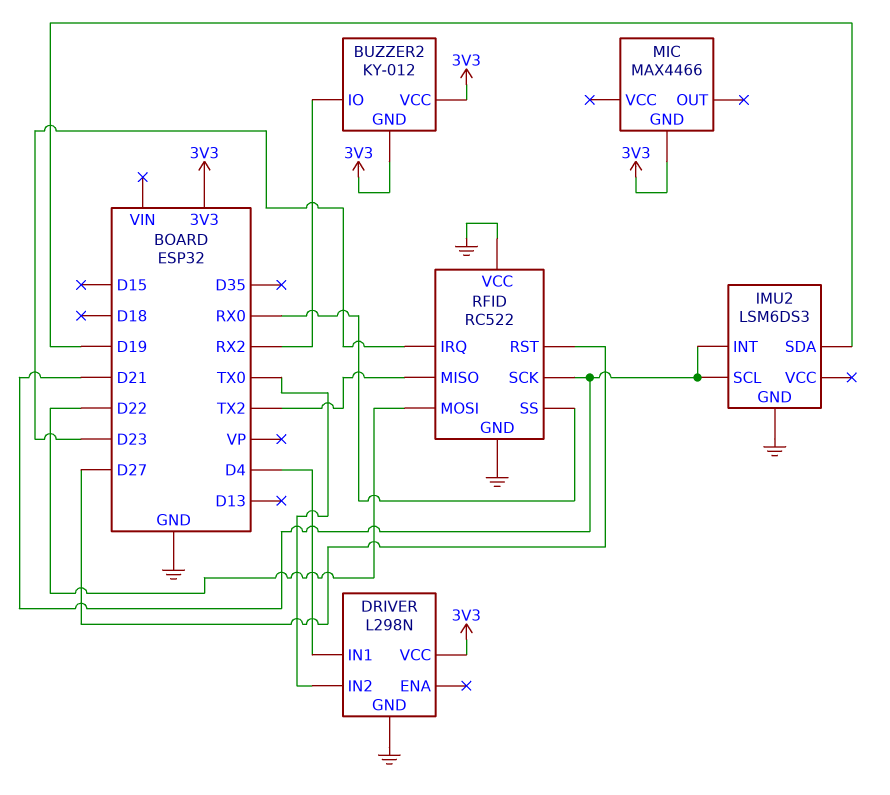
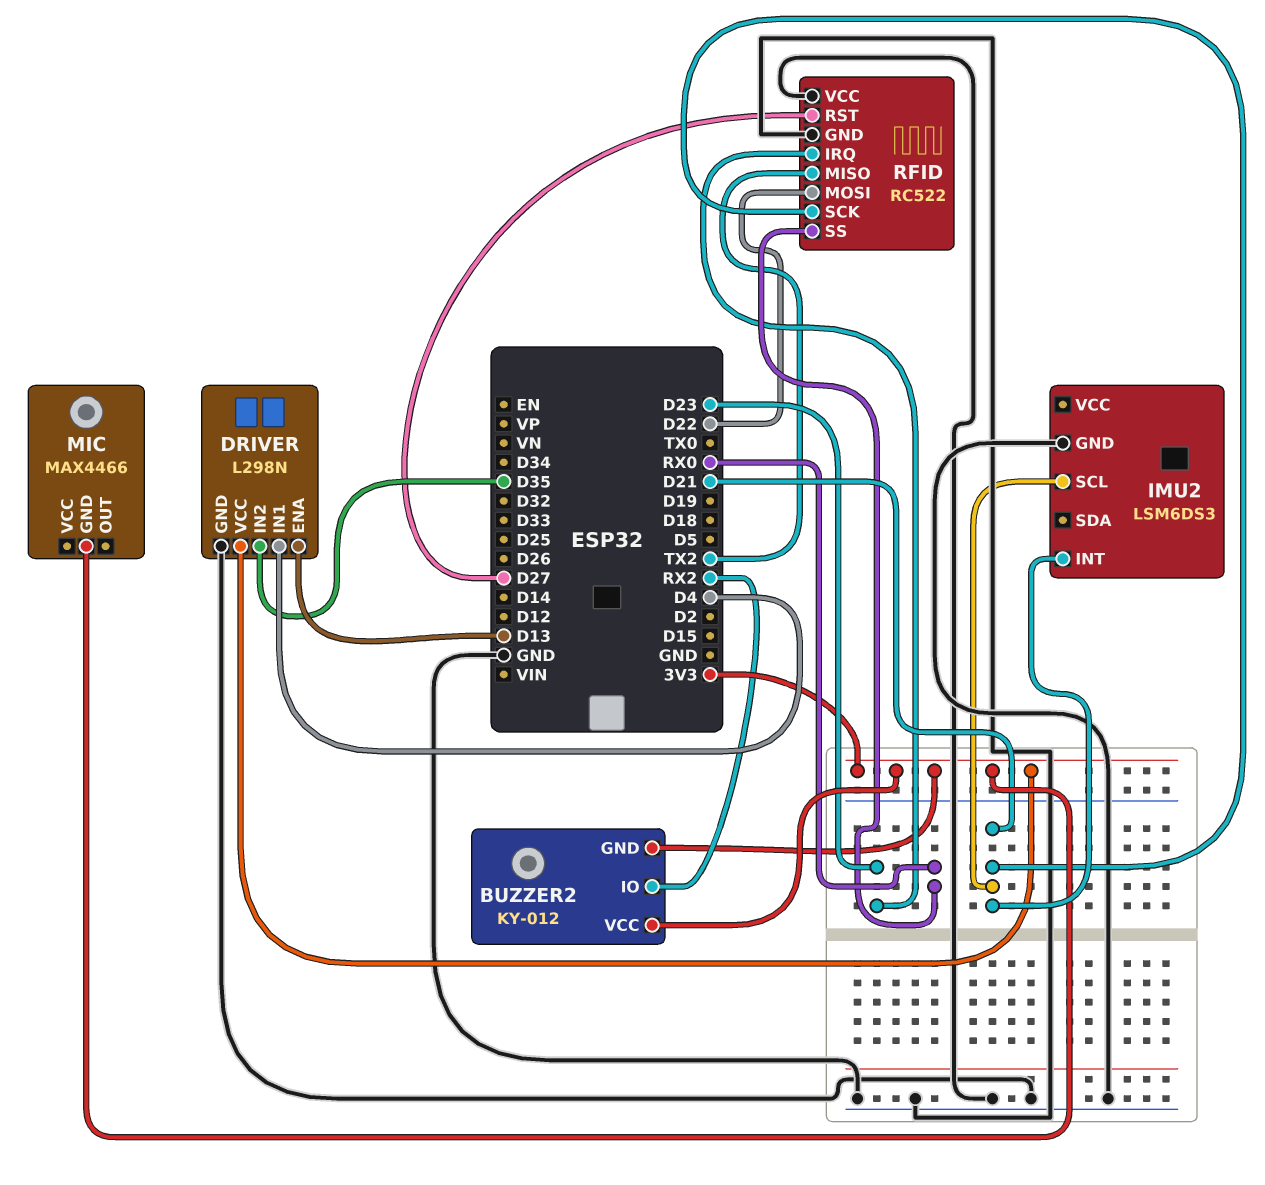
DRIVER pin ENA: none -> D13
DRIVER pin IN2: TX0 -> D35
IMU2 pin SDA: D19 -> none

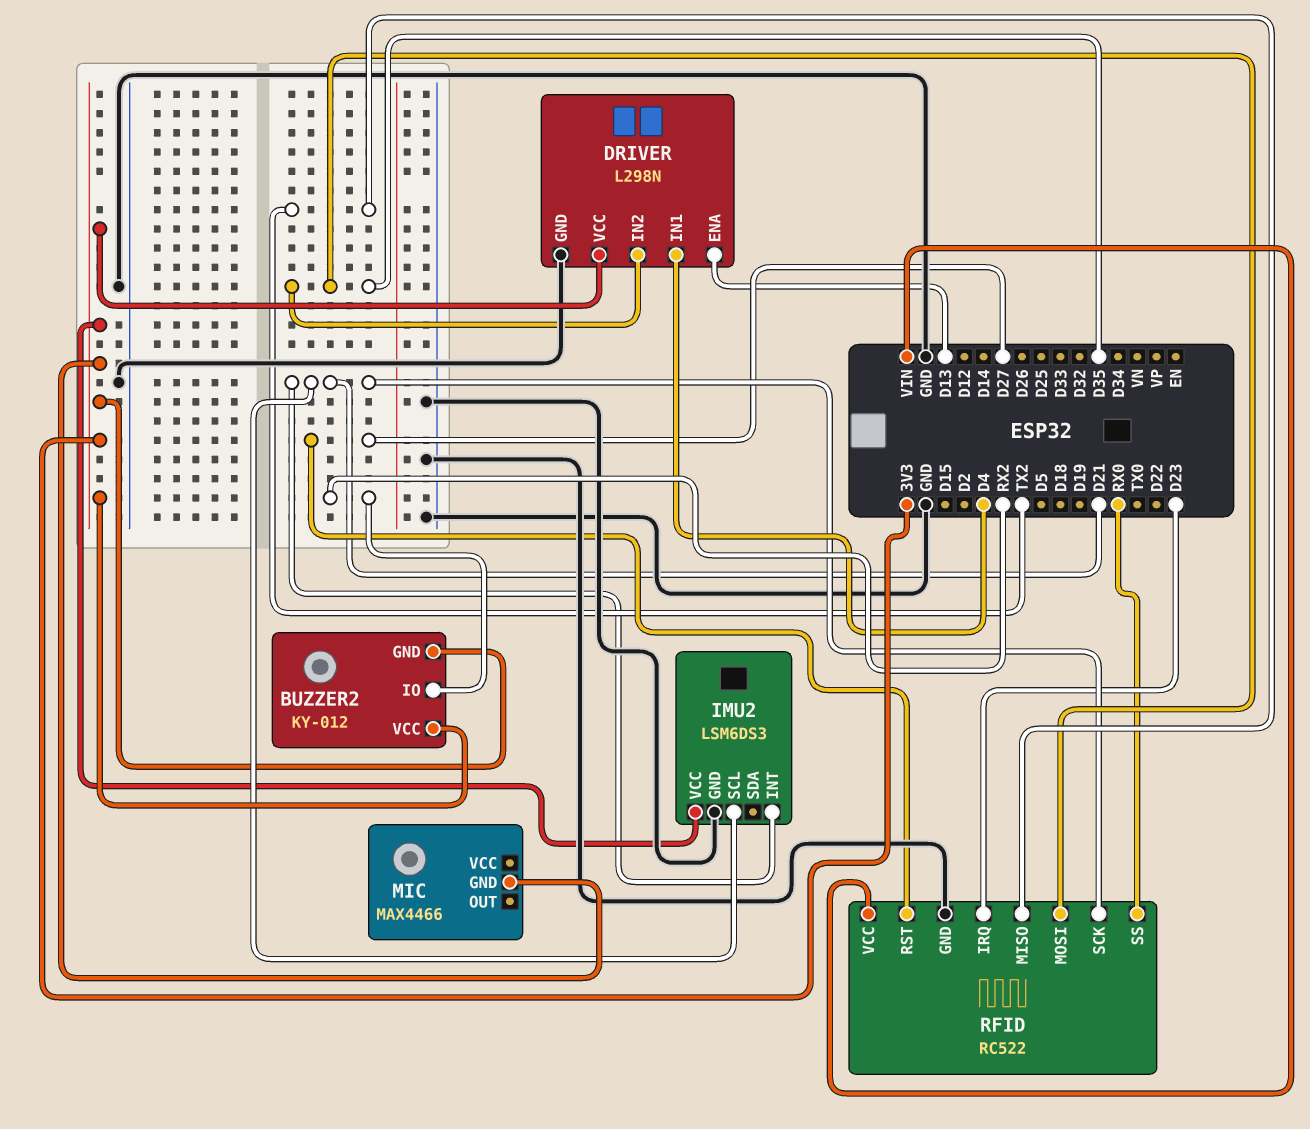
IMU2 pin VCC: none -> 3V3
RFID pin MOSI: D22 -> D35
RFID pin VCC: GND -> VIN

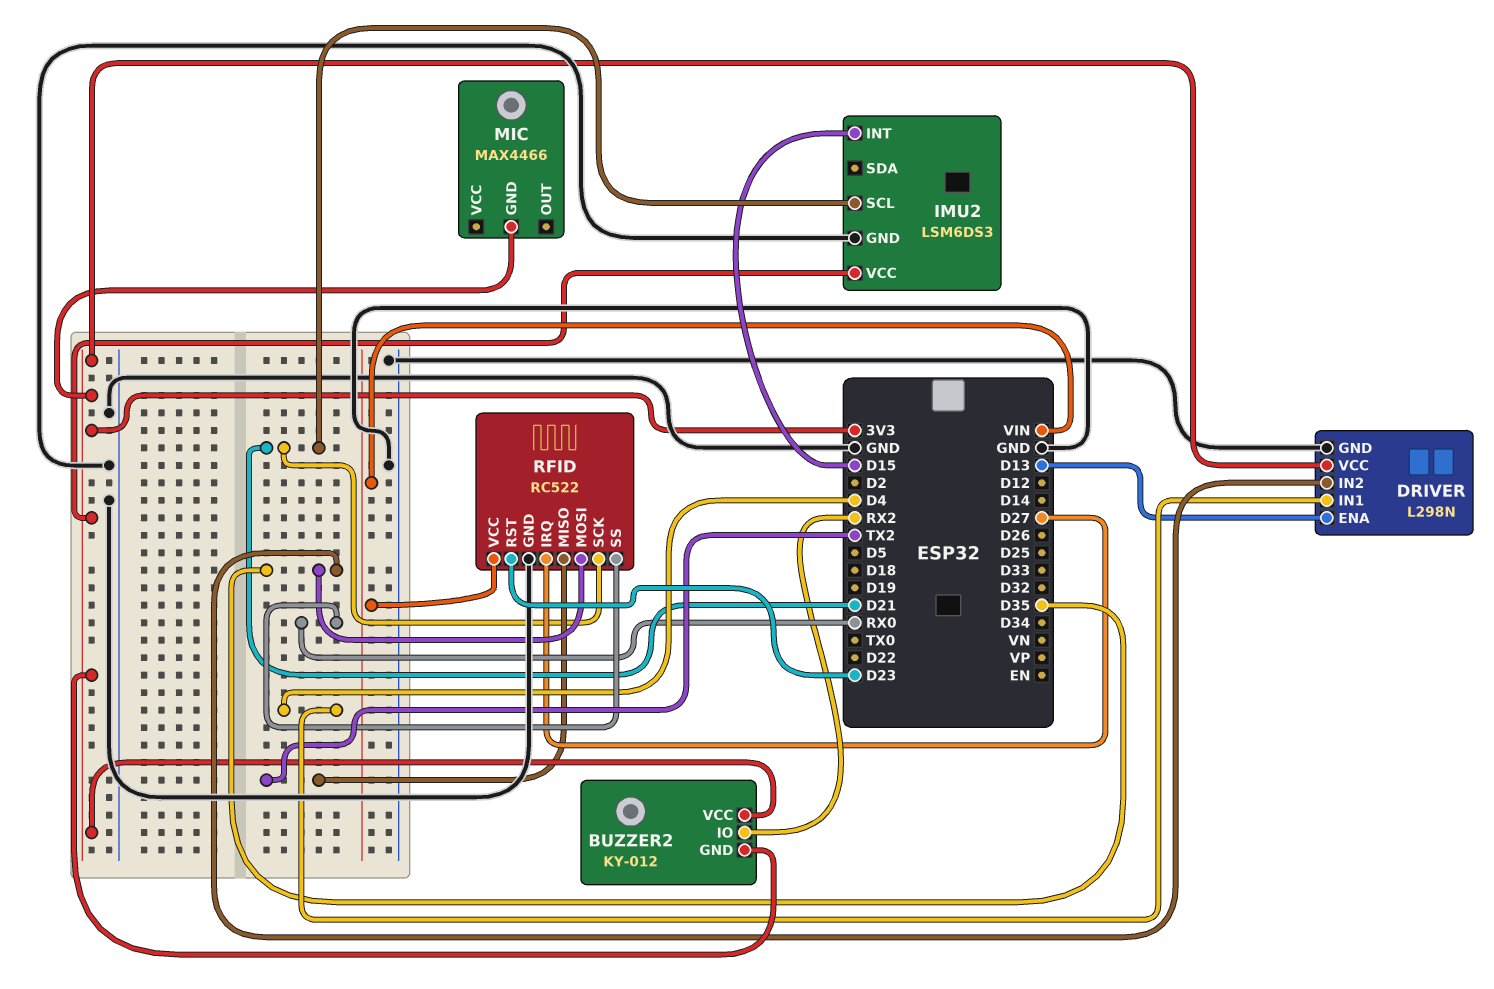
IMU2 pin INT: D21 -> D15
RFID pin IRQ: D23 -> D27
RFID pin RST: D27 -> D23

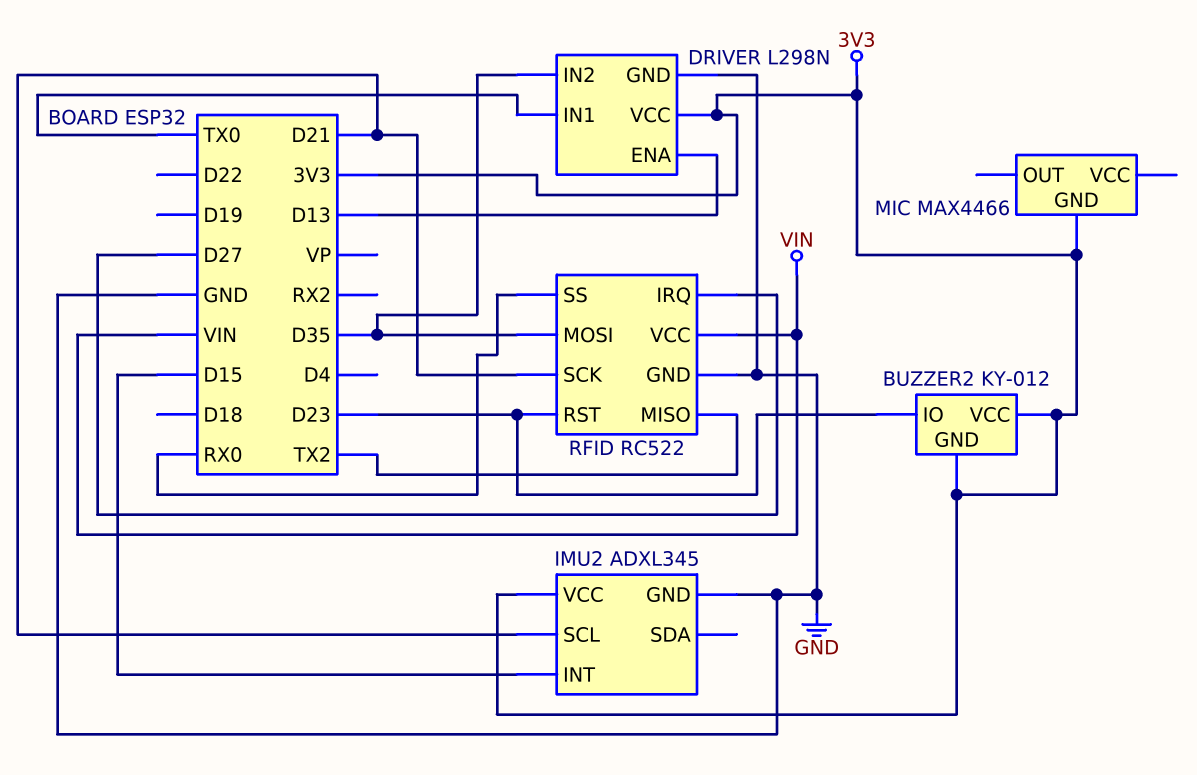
BUZZER2 pin IO: RX2 -> D23
DRIVER pin IN1: D4 -> TX0
IMU2: LSM6DS3 -> ADXL345

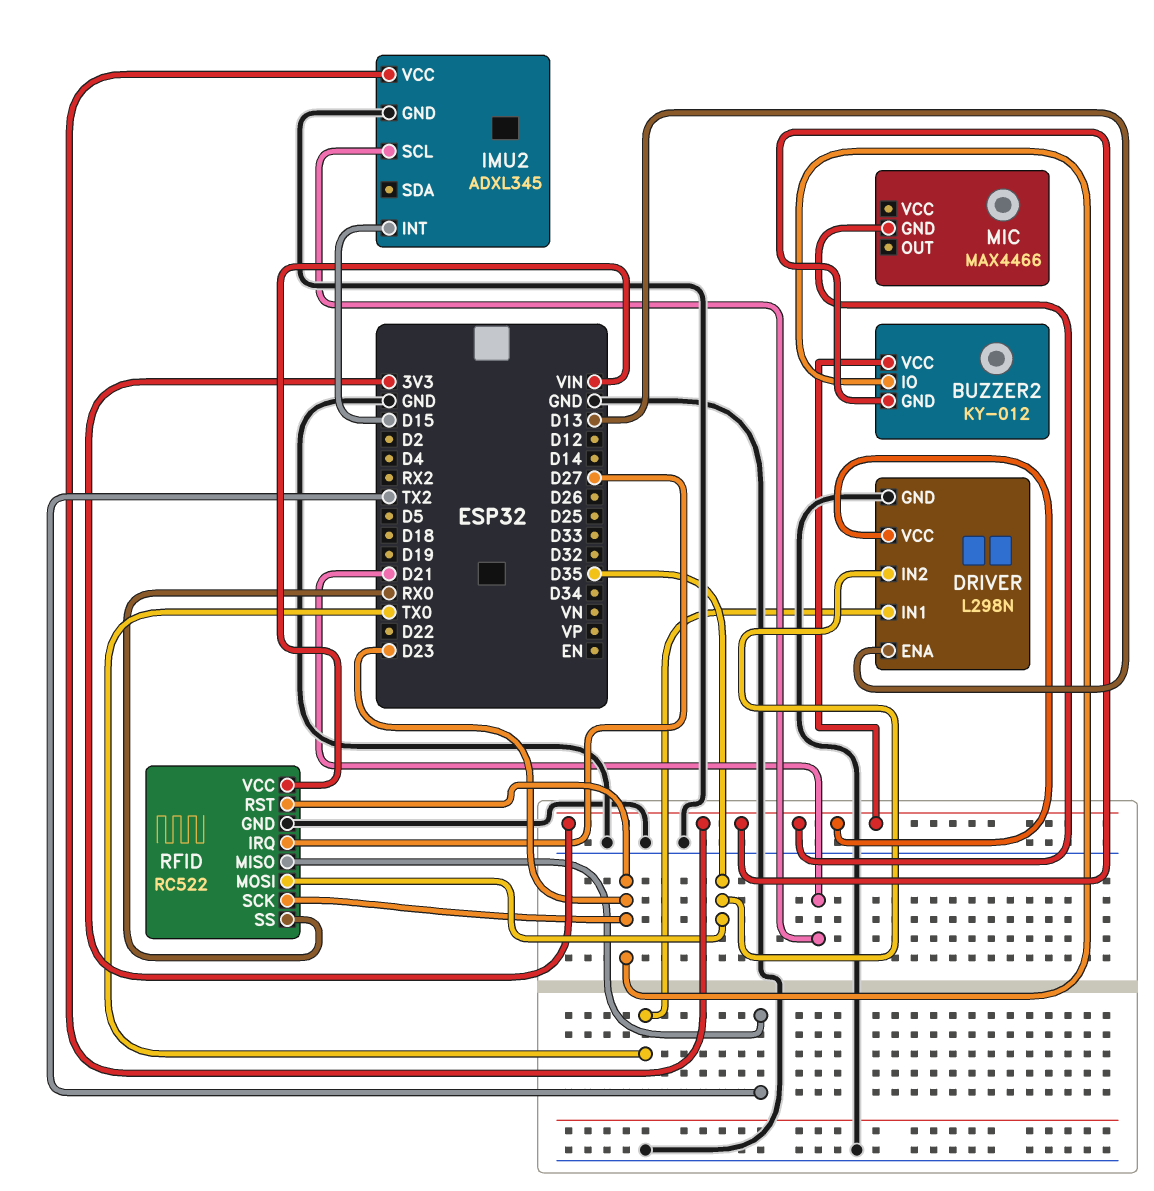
RFID pin SCK: D21 -> D23

